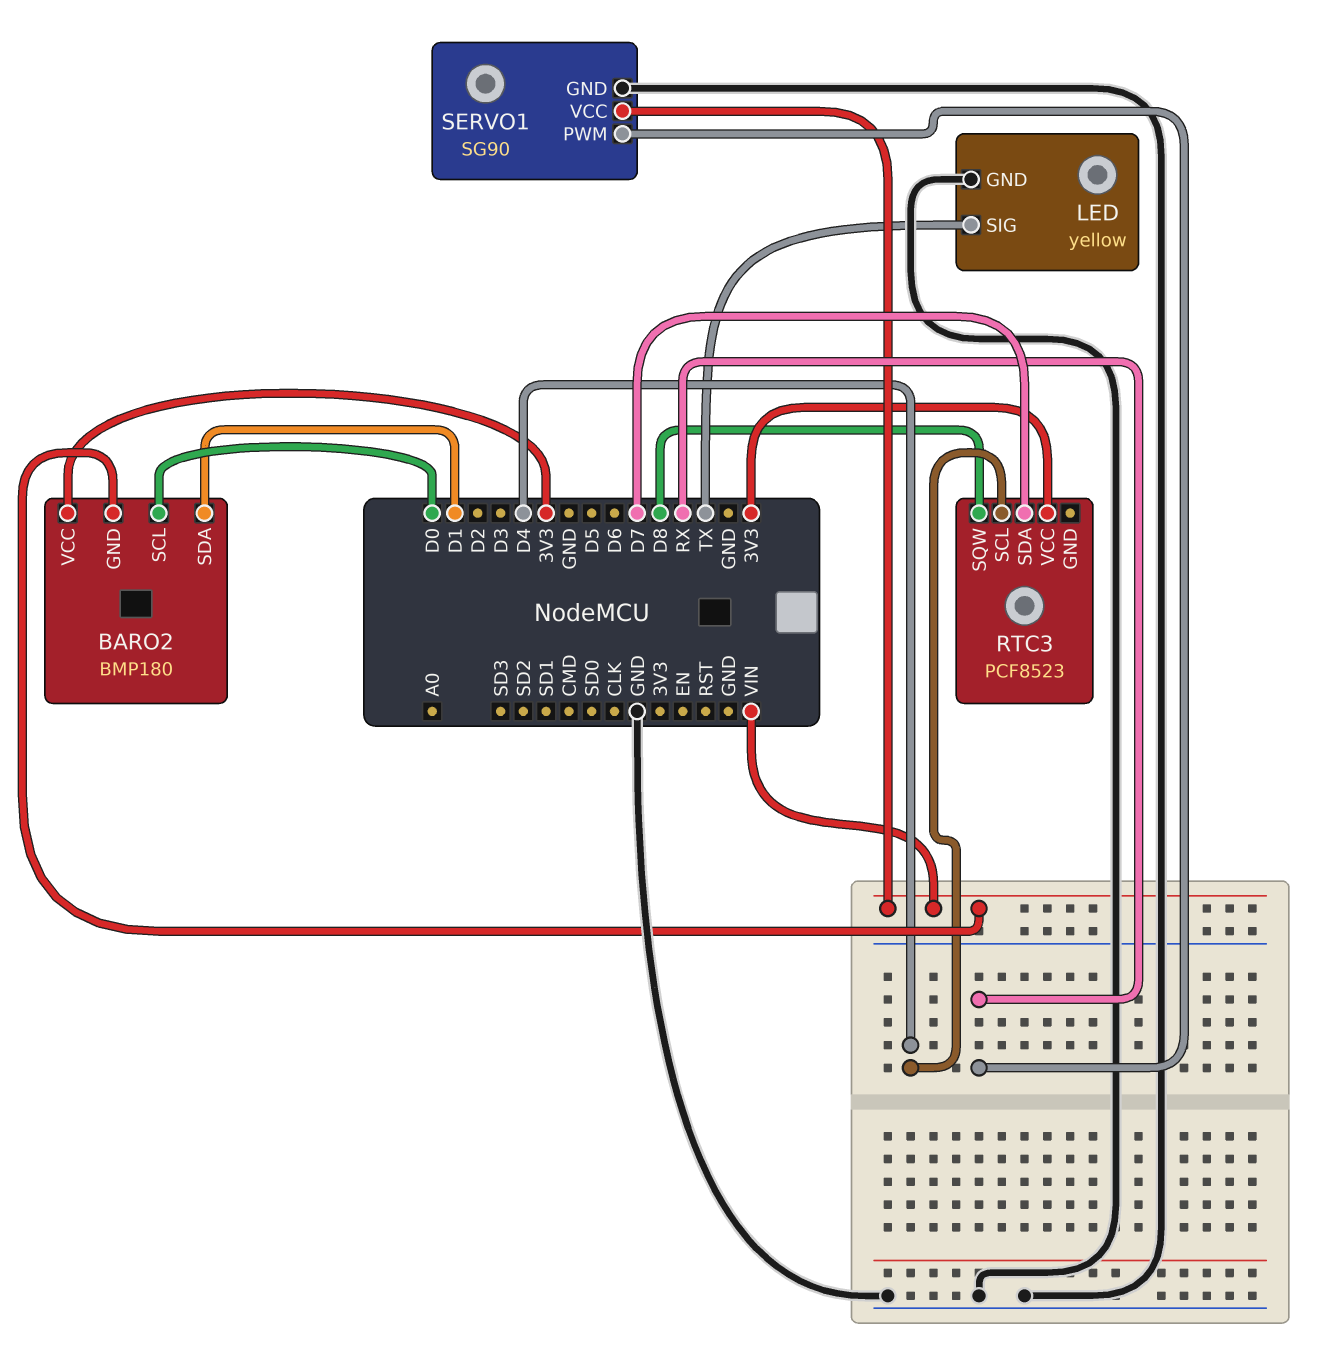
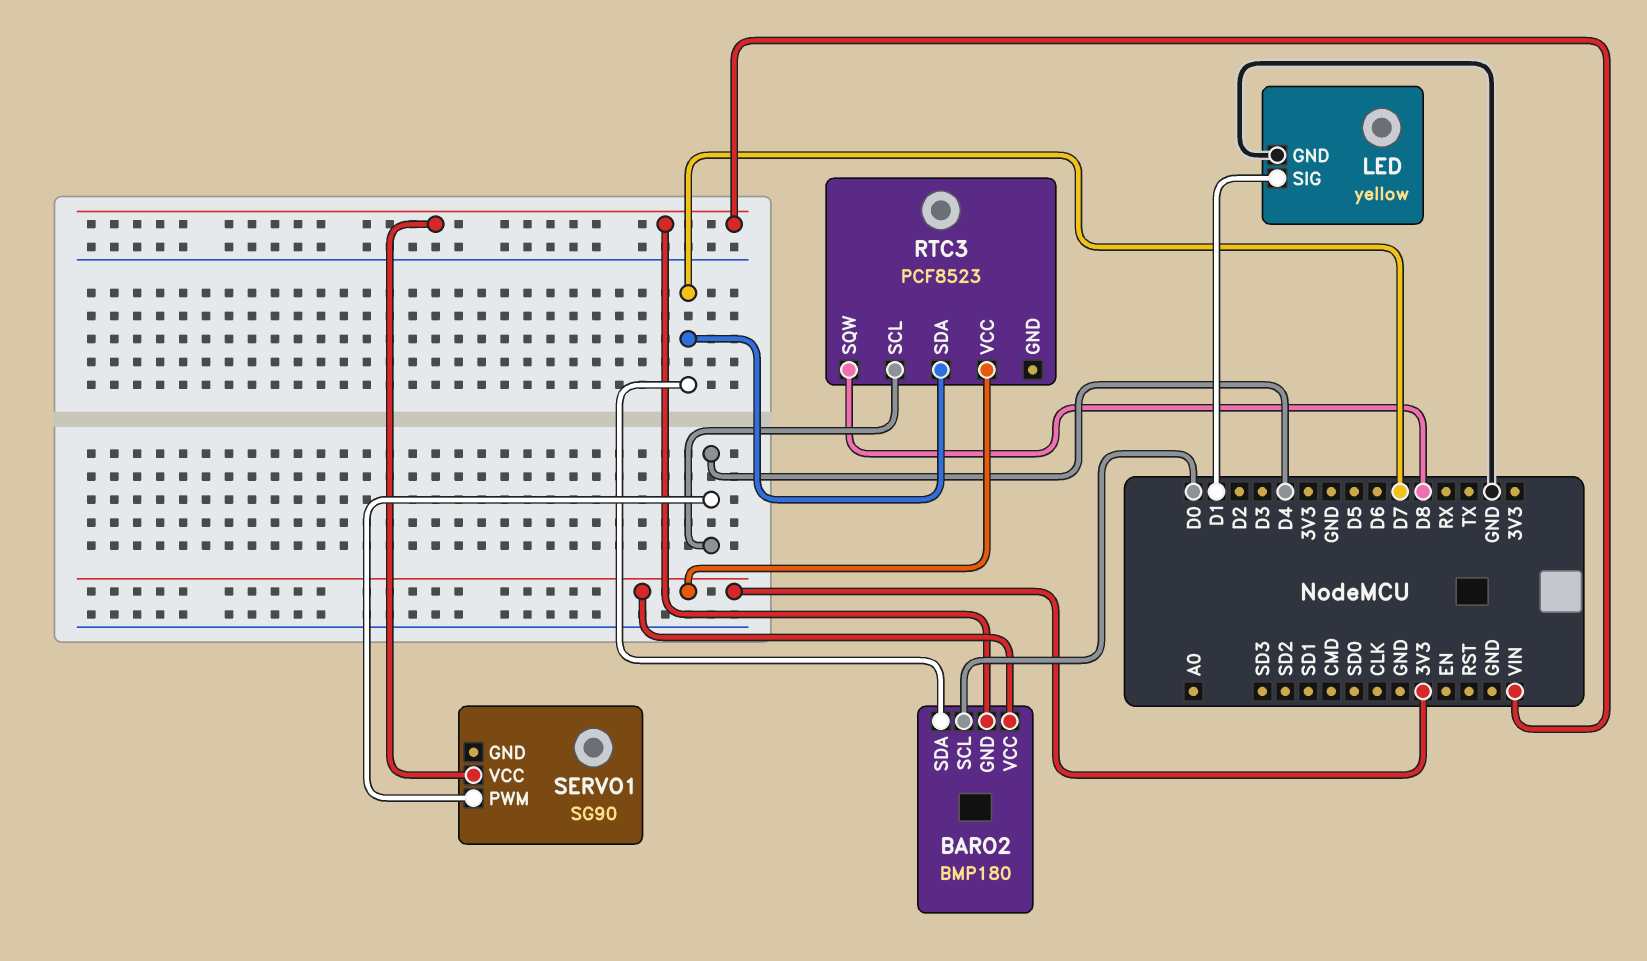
BARO2 pin SDA: D1 -> D7
LED pin SIG: TX -> D1
SERVO1 pin GND: GND -> none
SERVO1 pin PWM: RX -> D4

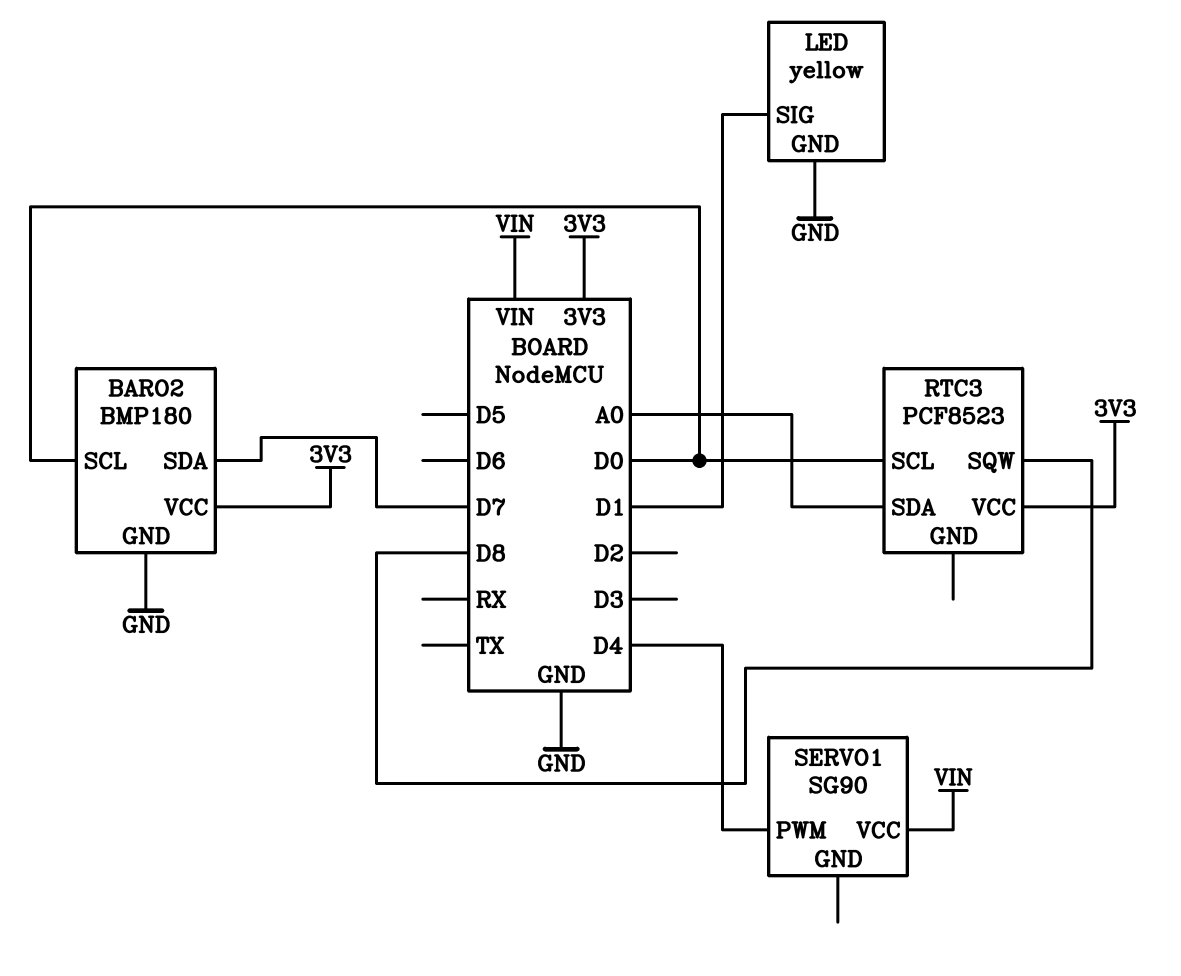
BARO2 pin GND: VIN -> GND
RTC3 pin SCL: D4 -> D0
RTC3 pin SDA: D7 -> A0

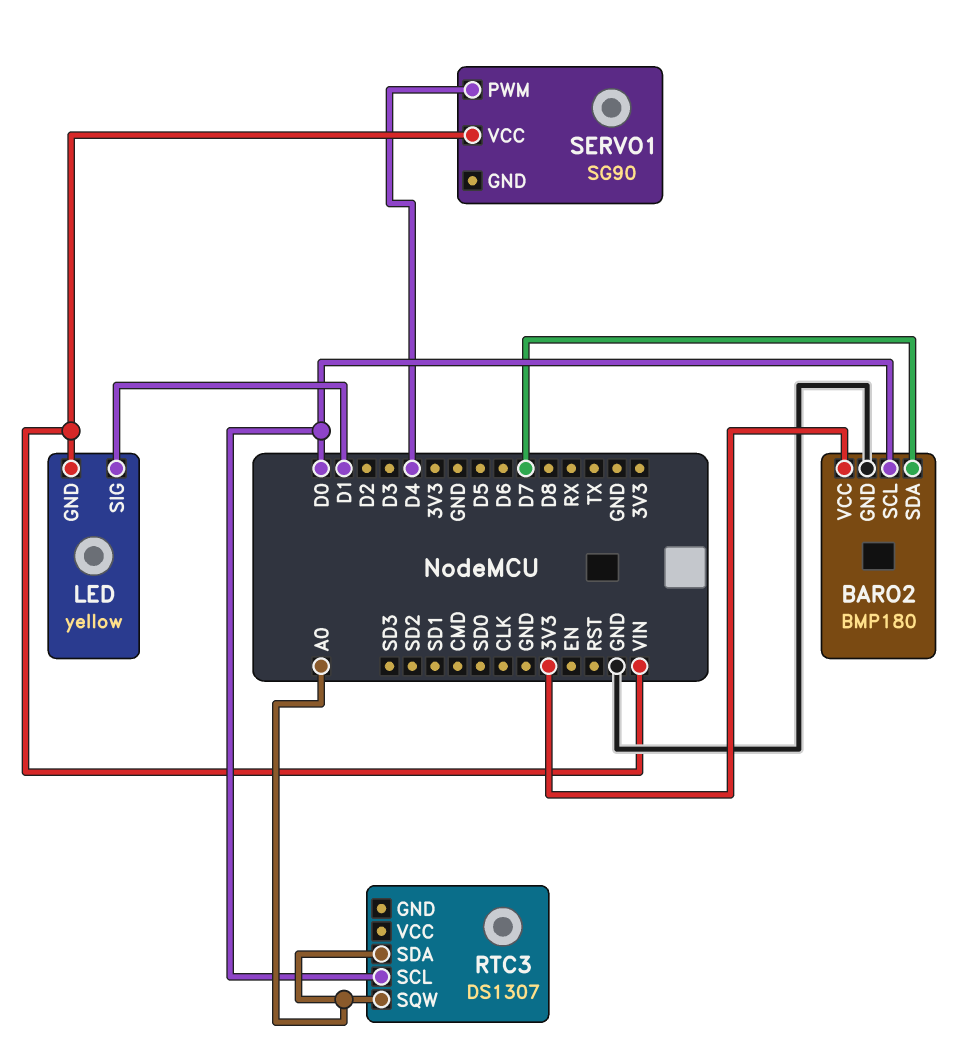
LED pin GND: GND -> VIN
RTC3: PCF8523 -> DS1307
RTC3 pin SQW: D8 -> A0
RTC3 pin VCC: 3V3 -> none

